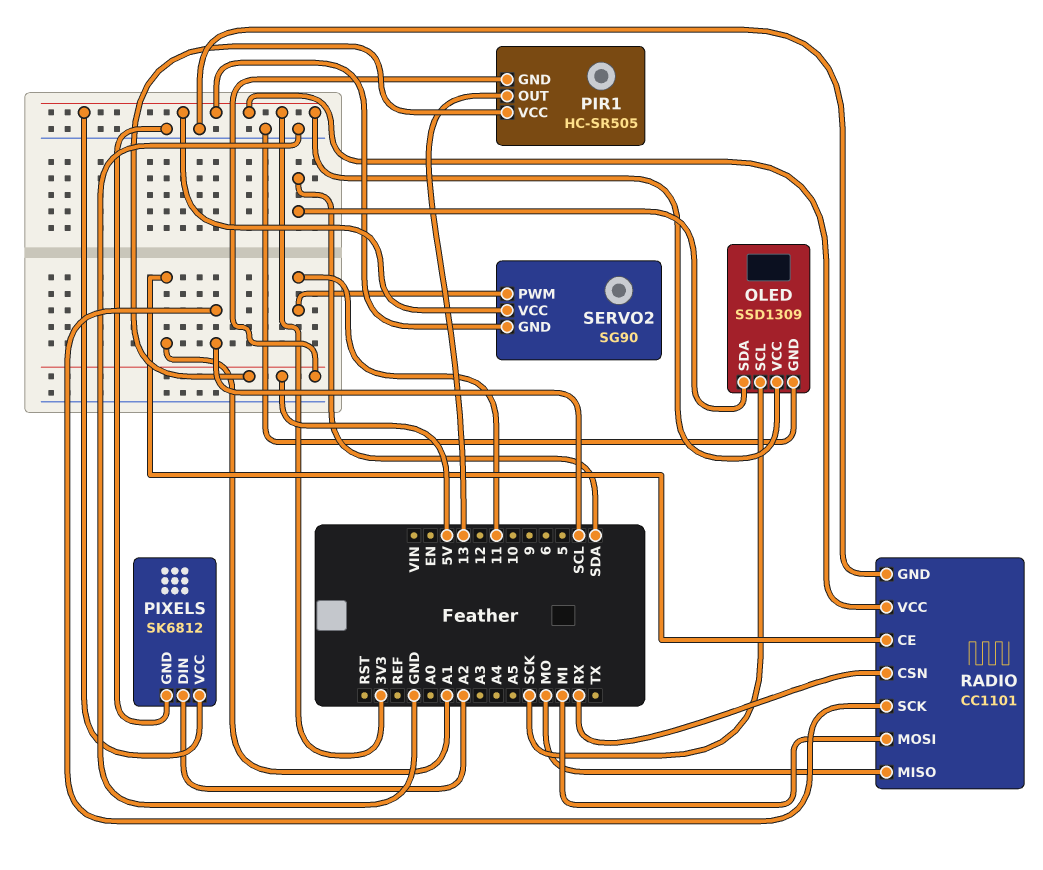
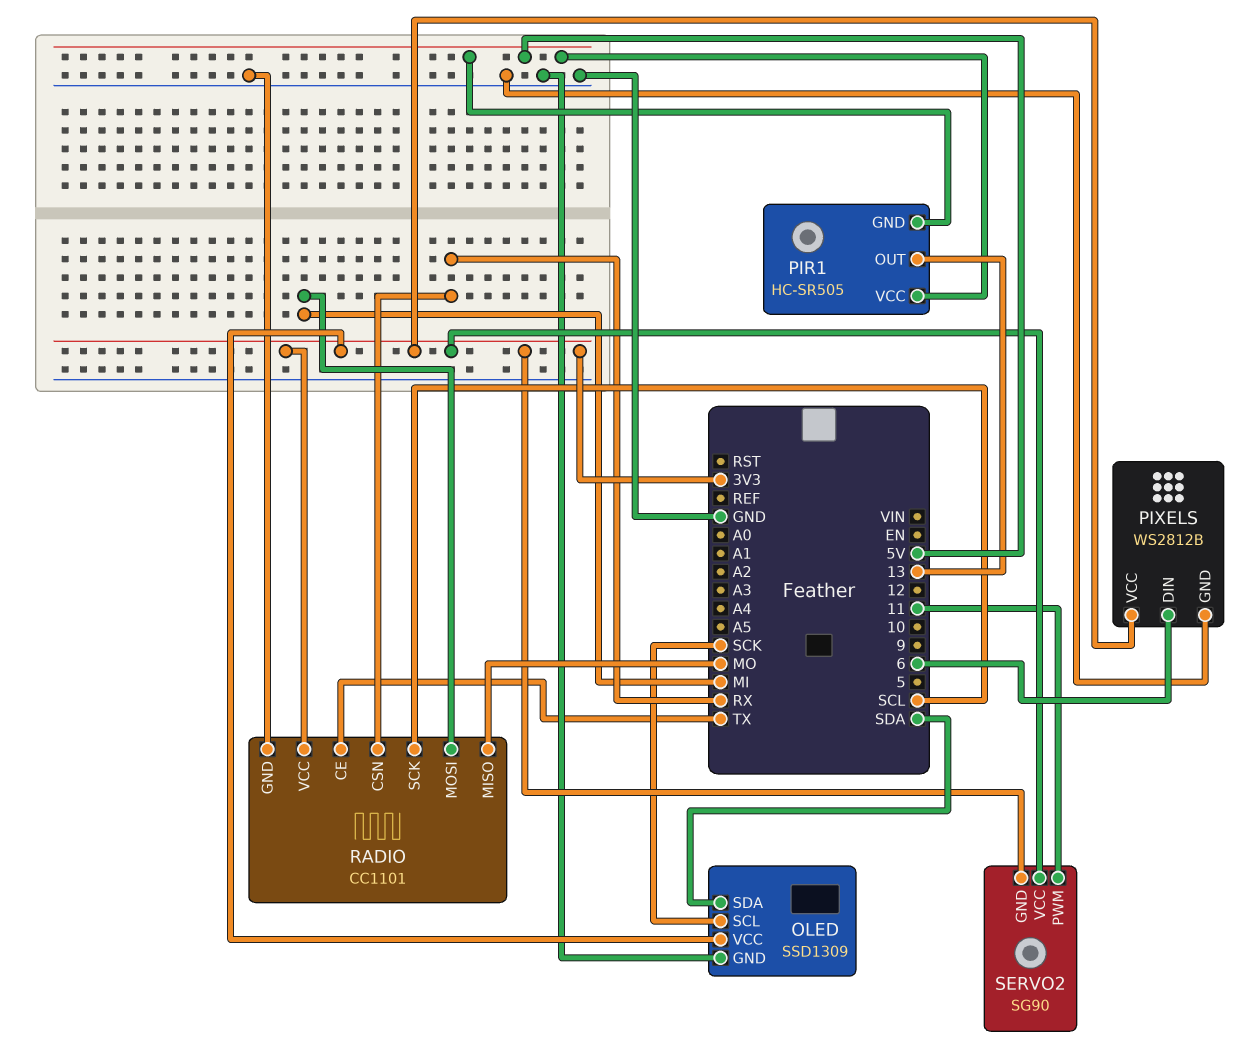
PIXELS: SK6812 -> WS2812B
PIXELS pin DIN: A2 -> 6
RADIO pin CE: A1 -> TX

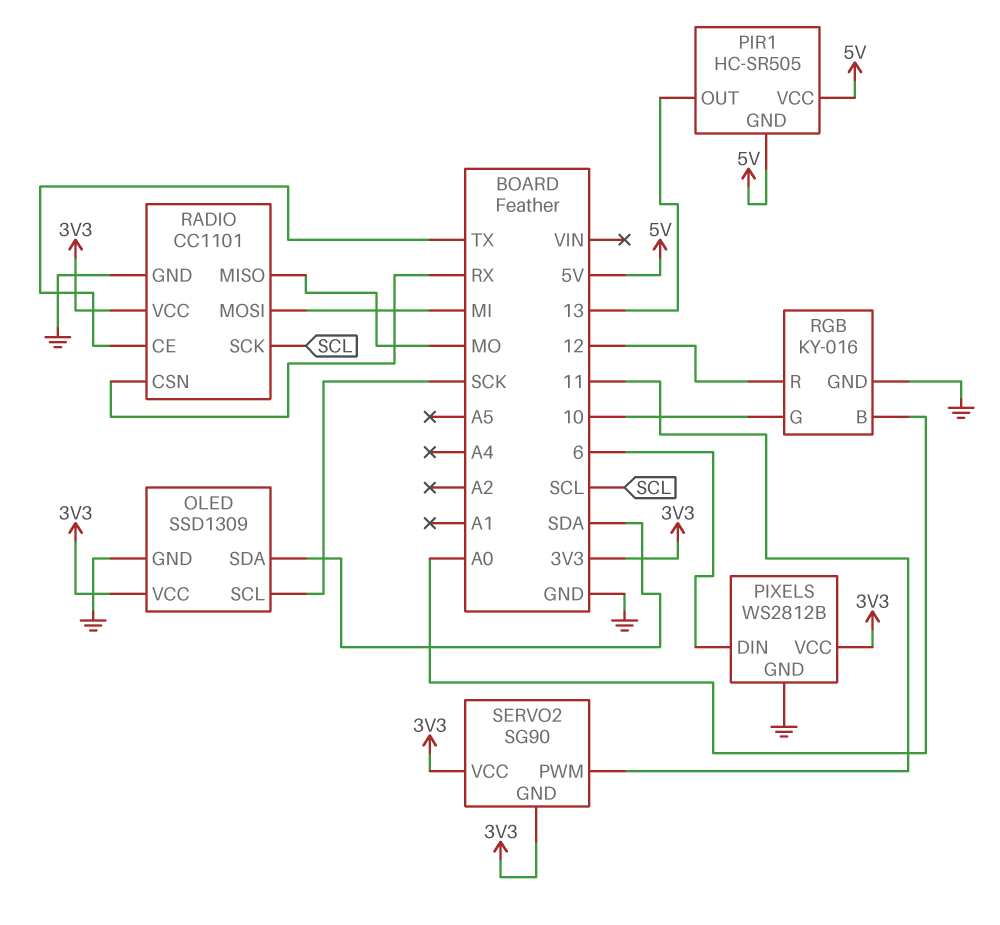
RGB: none -> KY-016
RGB pin B: none -> A0
RGB pin G: none -> 10
RGB pin GND: none -> GND
RGB pin R: none -> 12

